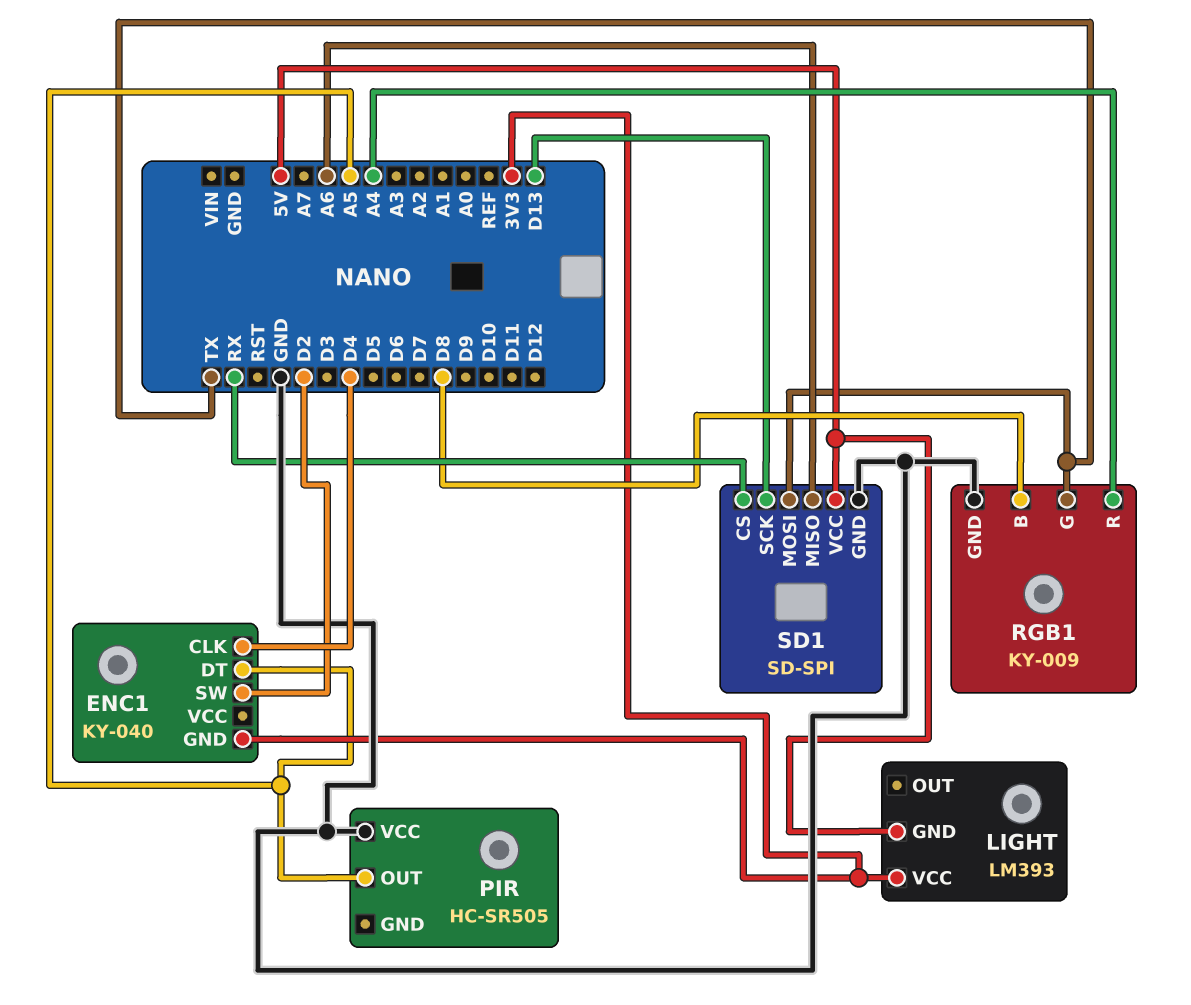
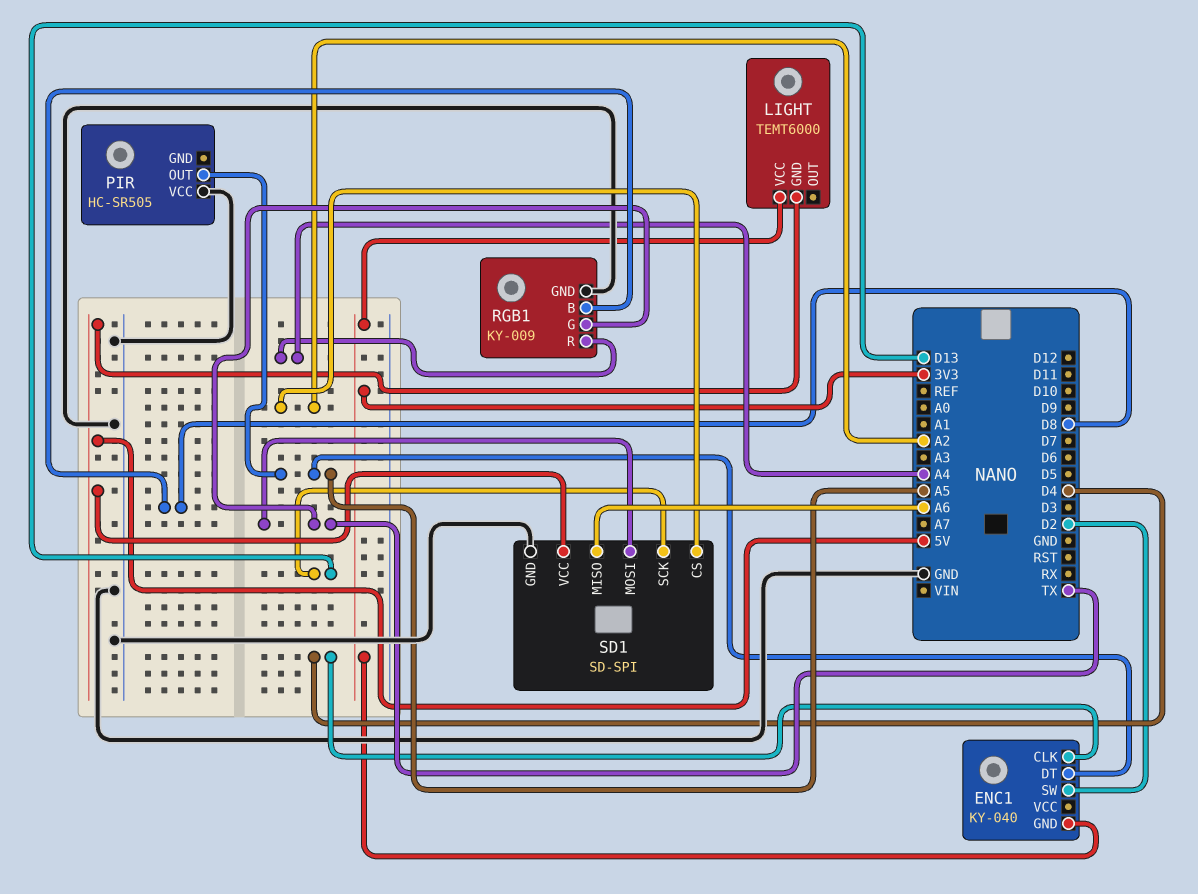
LIGHT: LM393 -> TEMT6000
SD1 pin CS: RX -> A2

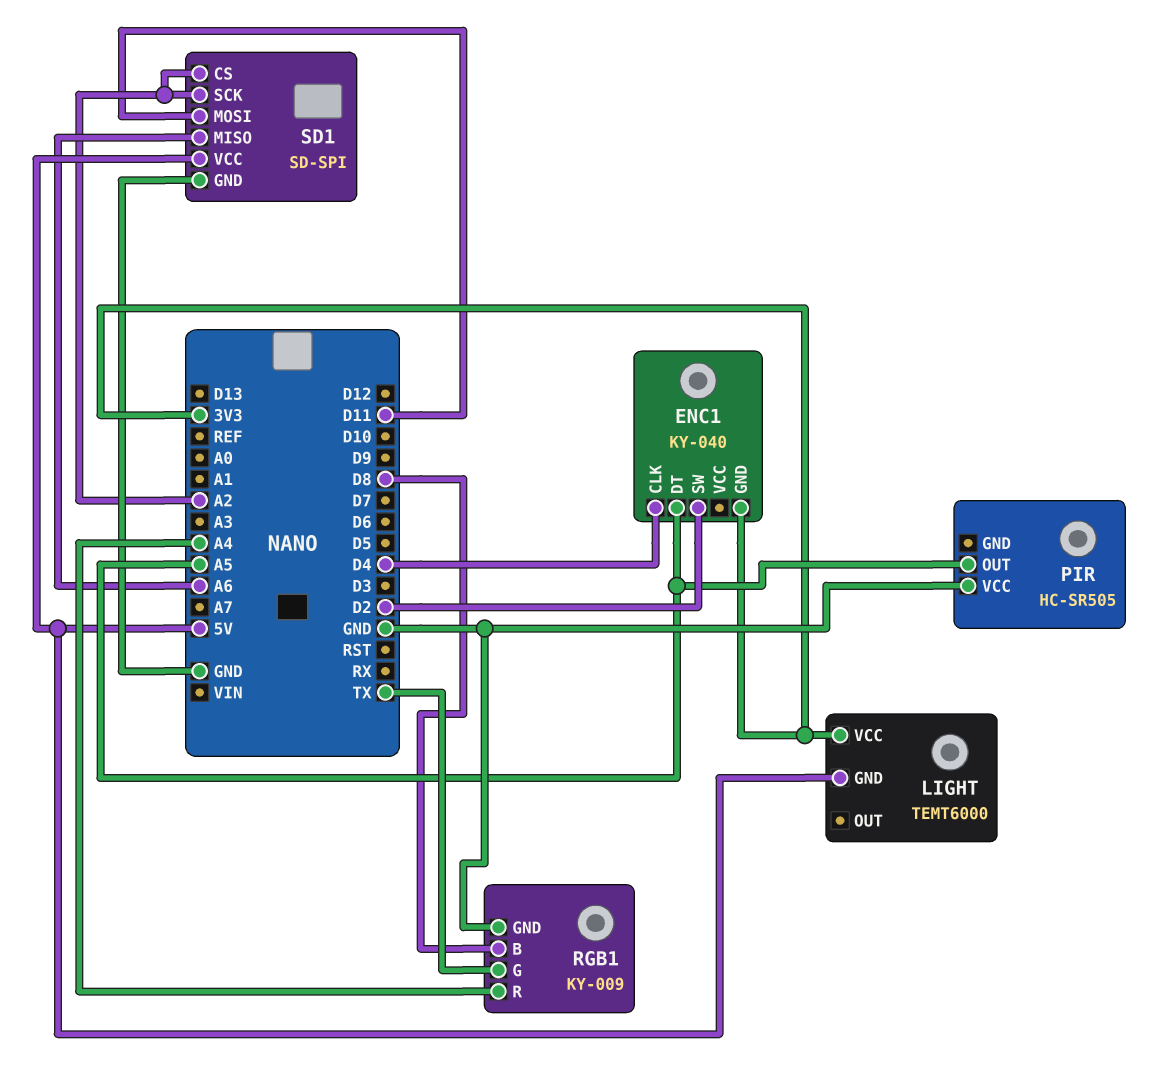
SD1 pin MOSI: TX -> D11
SD1 pin SCK: D13 -> A2

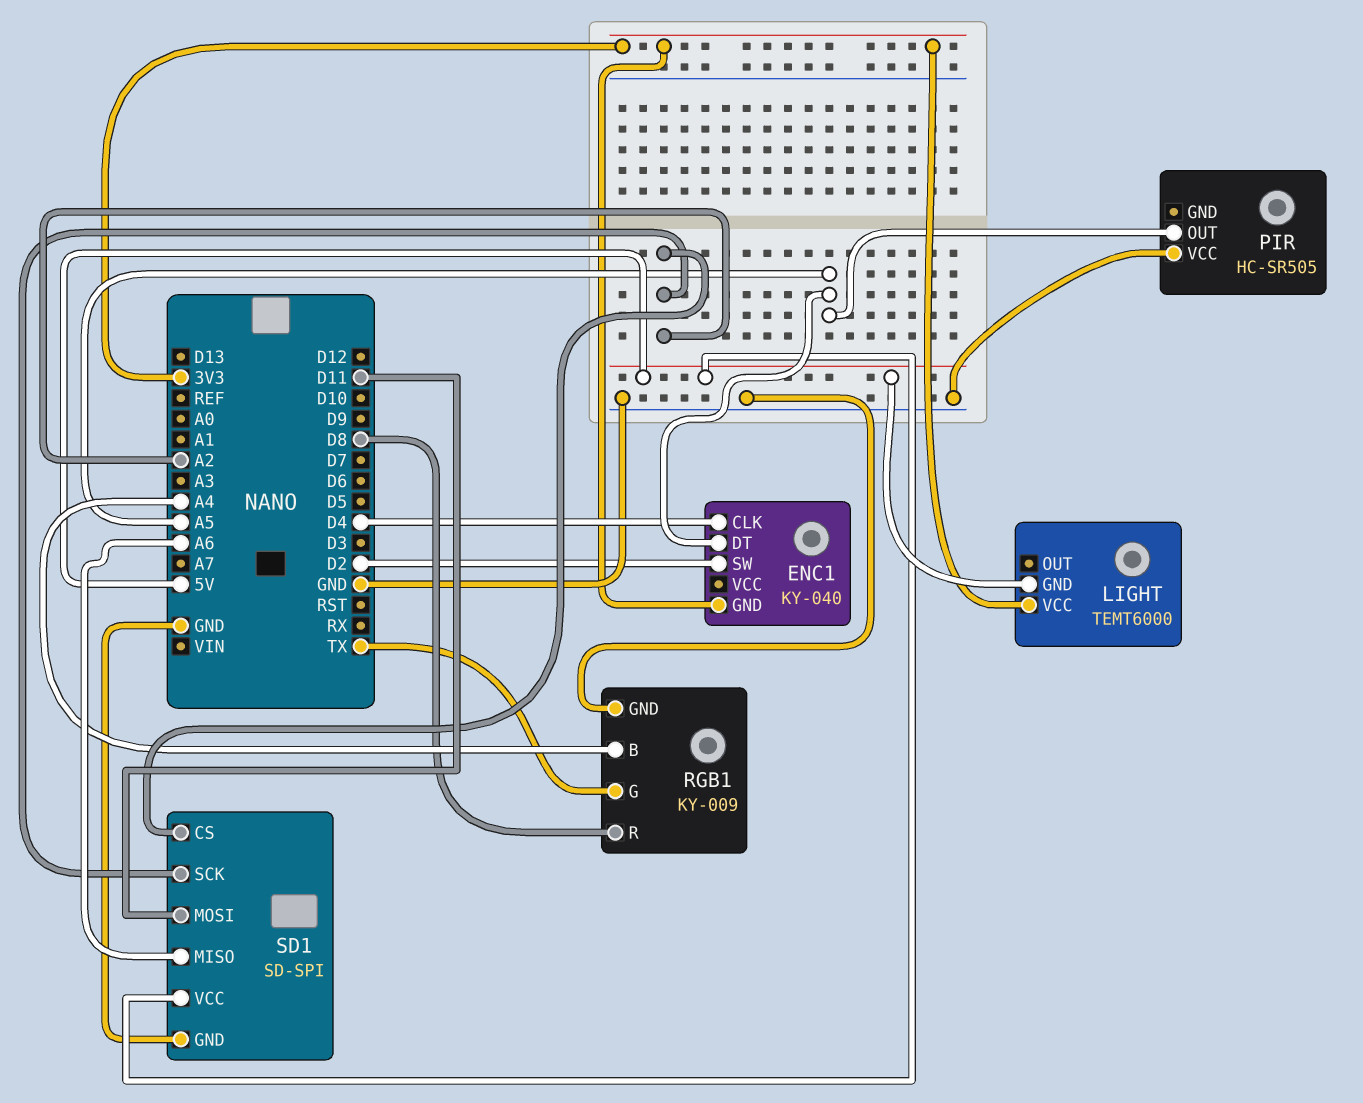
RGB1 pin B: D8 -> A4
RGB1 pin R: A4 -> D8

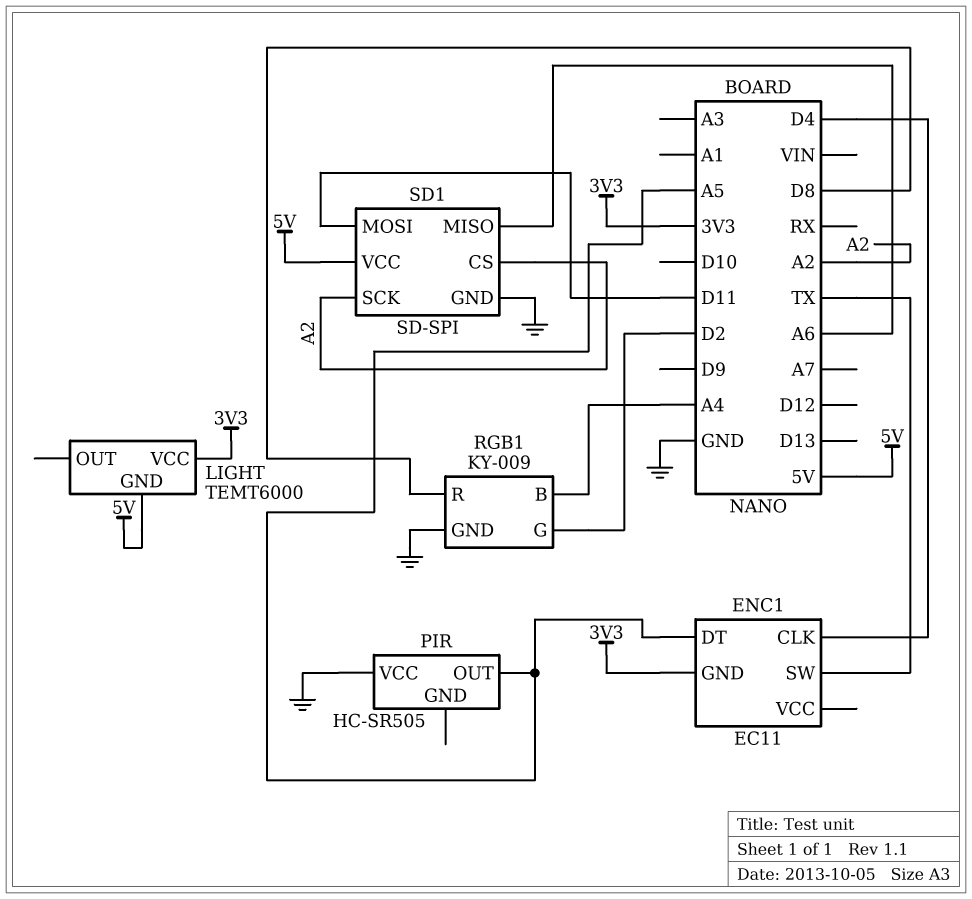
ENC1: KY-040 -> EC11
ENC1 pin SW: D2 -> TX
RGB1 pin G: TX -> D2

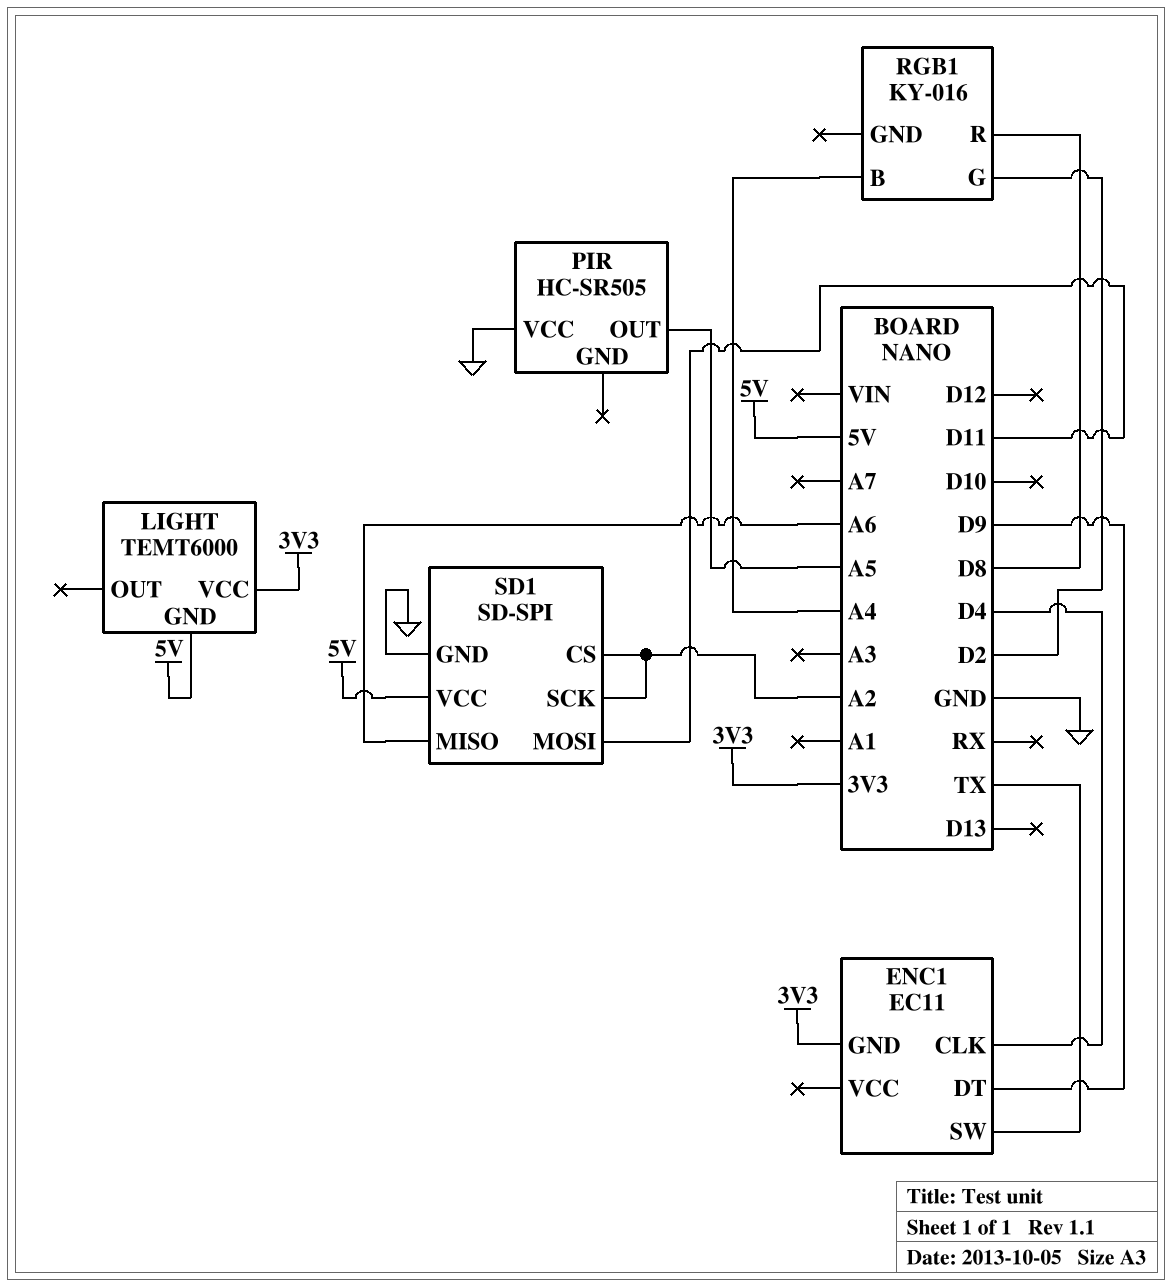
ENC1 pin DT: A5 -> D9
RGB1: KY-009 -> KY-016
RGB1 pin GND: GND -> none

